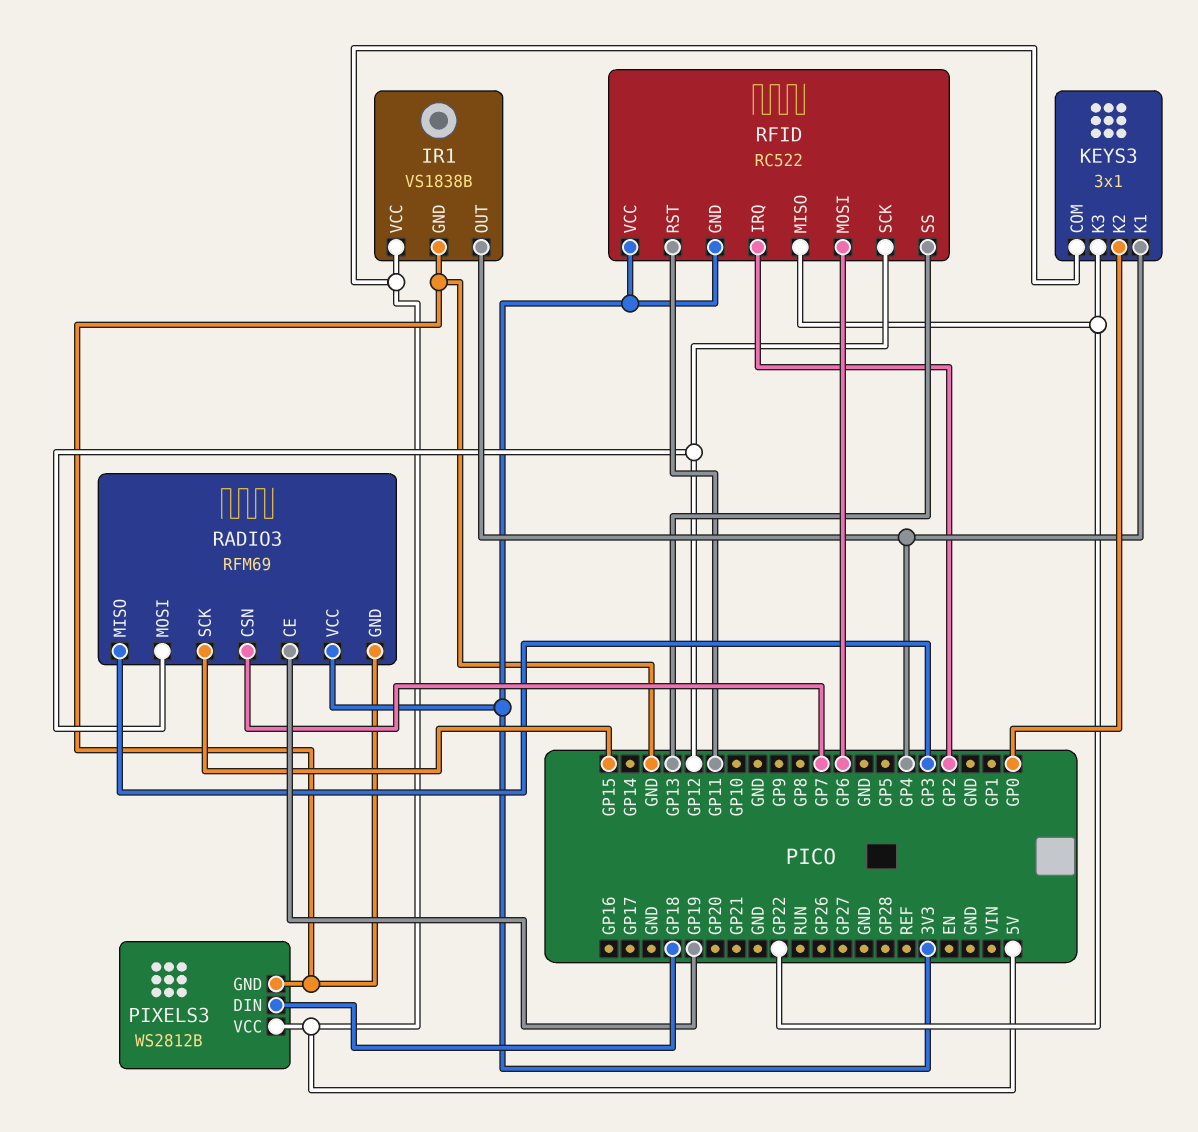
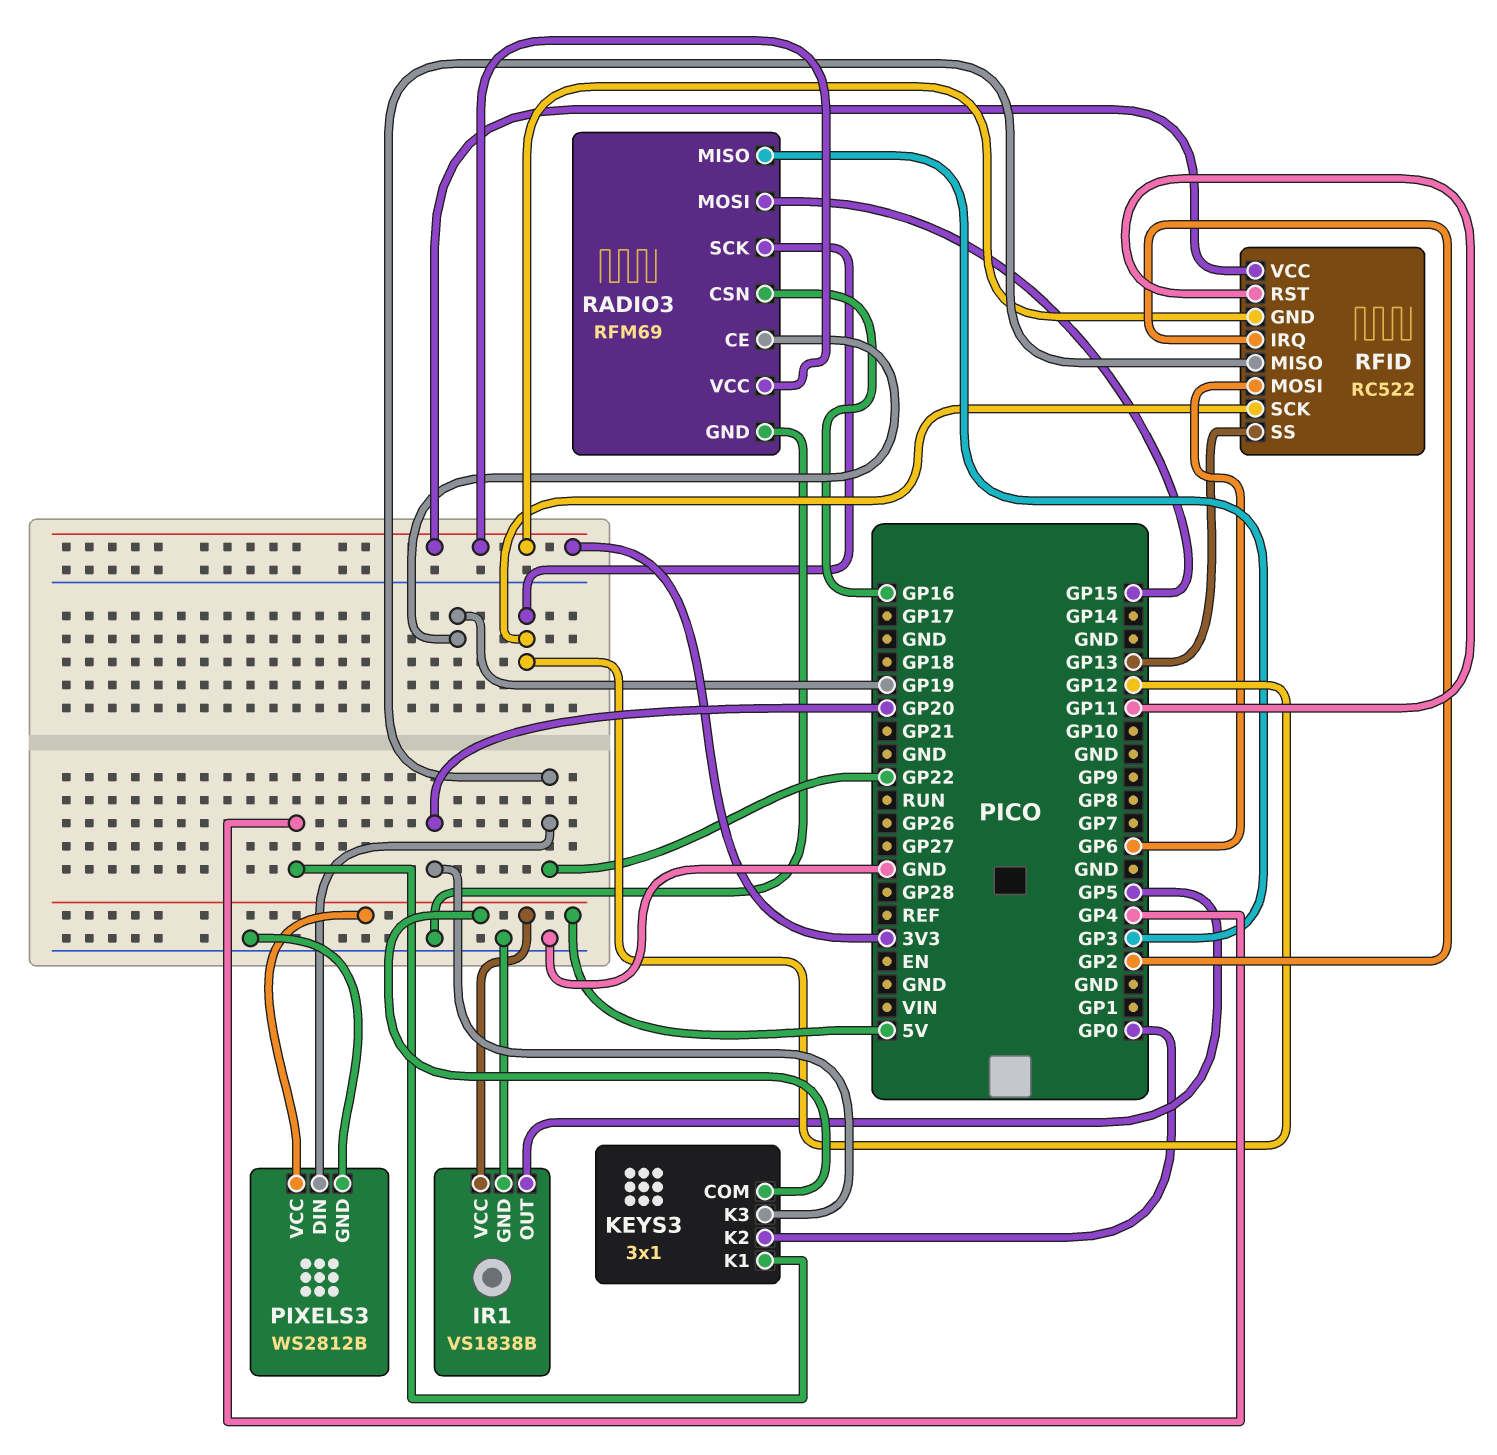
IR1 pin OUT: GP4 -> GP5
KEYS3 pin K3: GP22 -> GP20
PIXELS3 pin DIN: GP18 -> GP22
RADIO3 pin CSN: GP7 -> GP16
RADIO3 pin MOSI: GP12 -> GP15
RADIO3 pin SCK: GP15 -> GP12

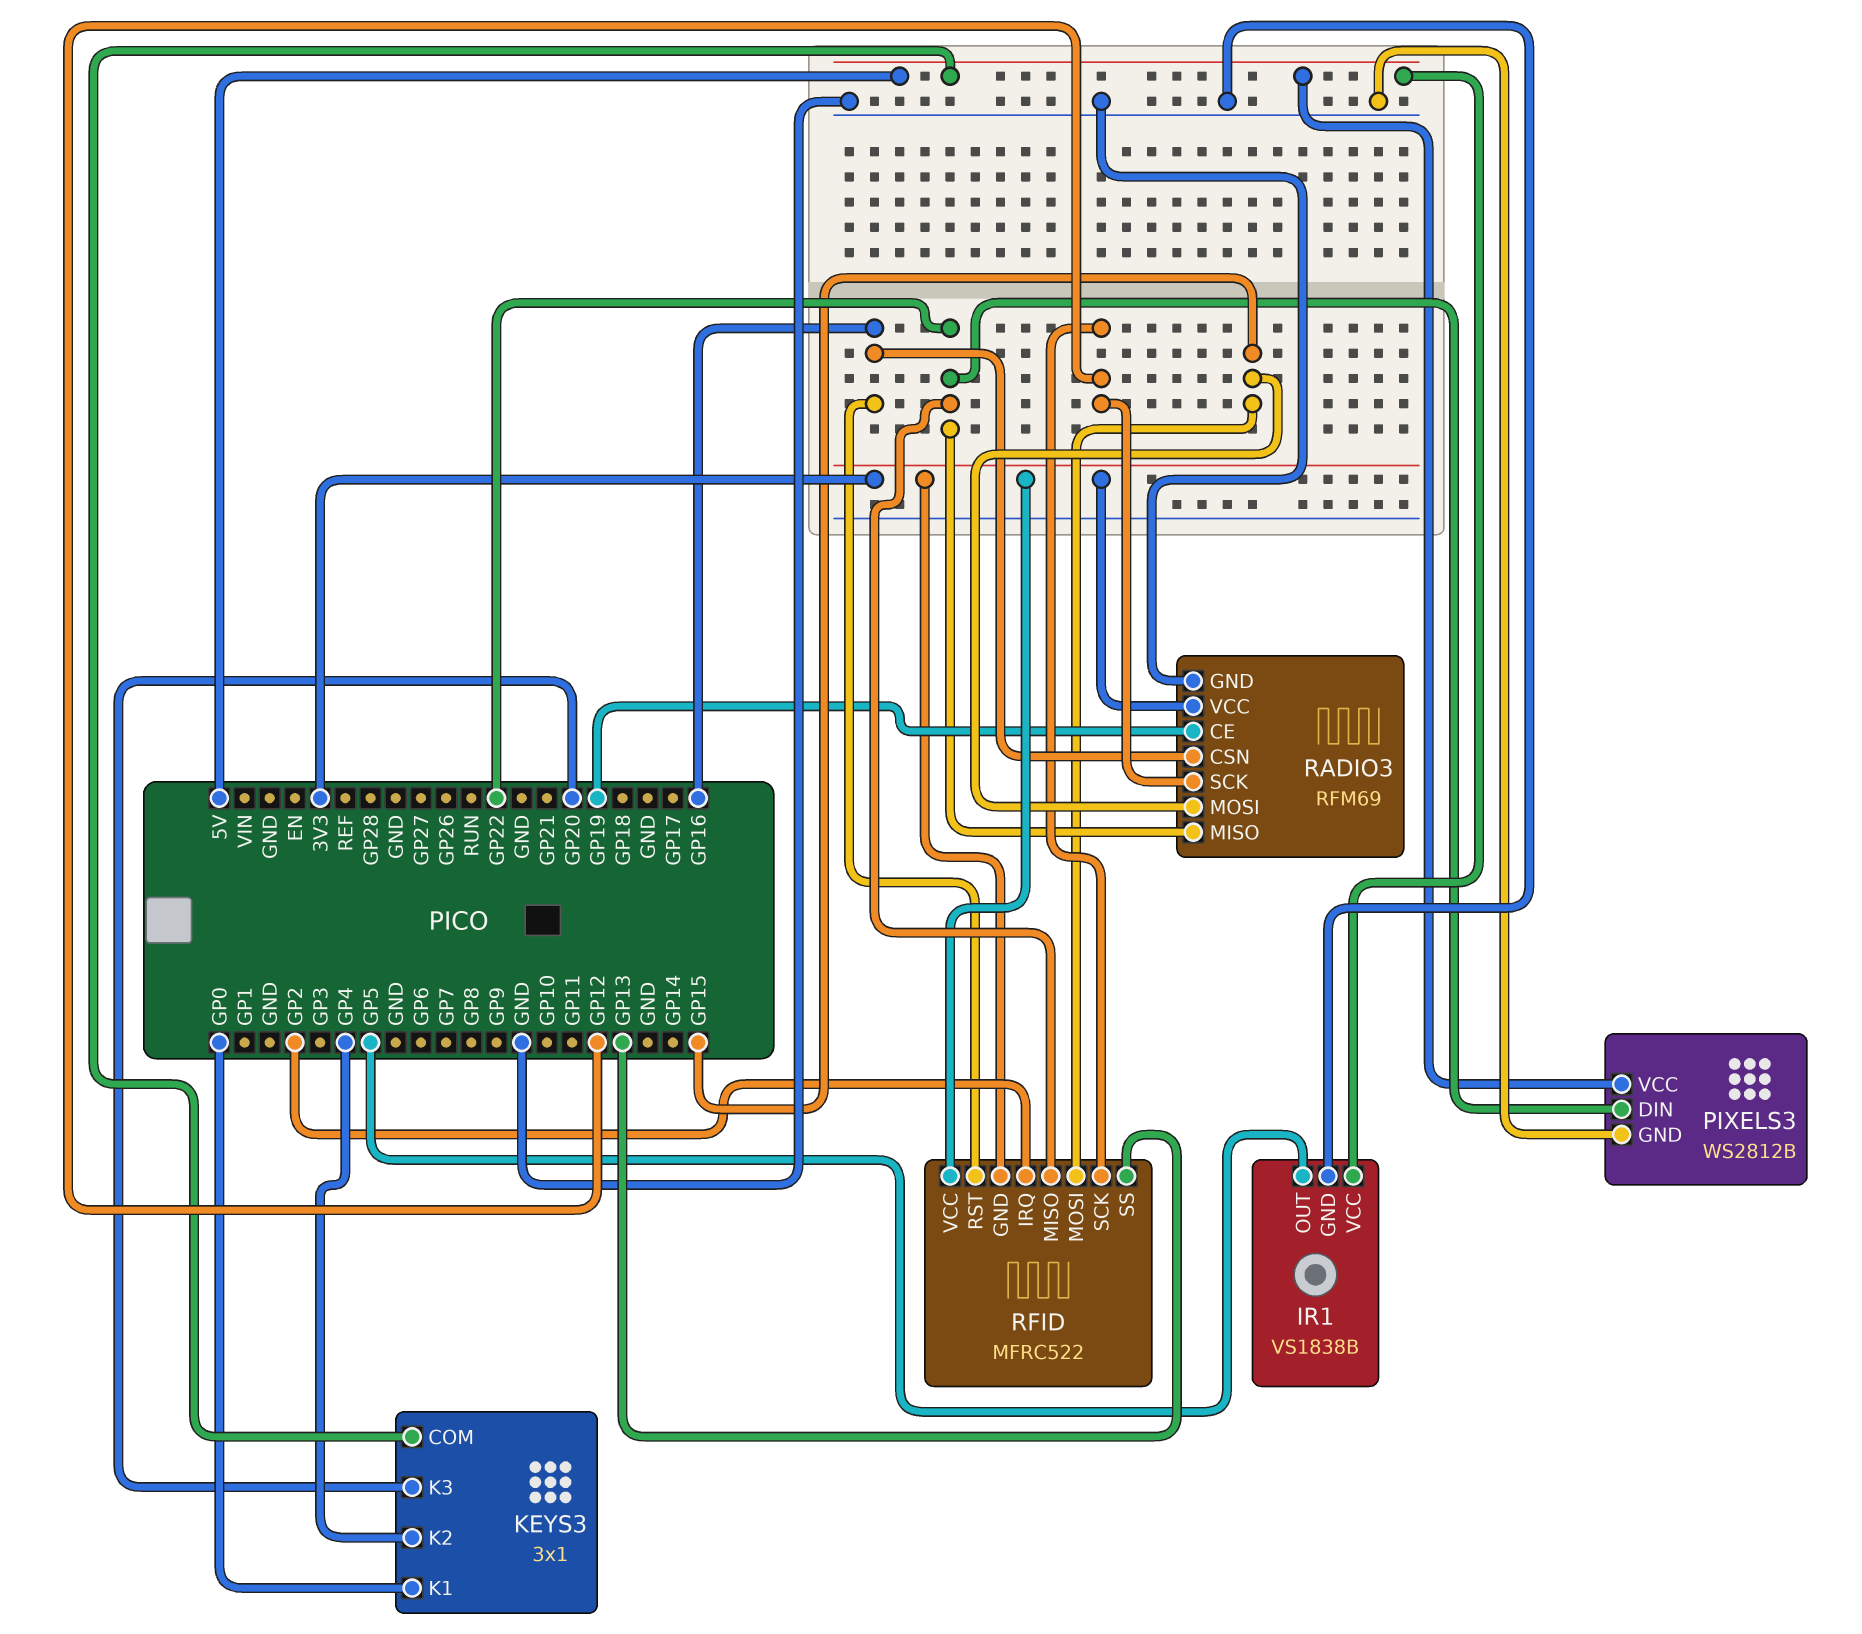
KEYS3 pin K1: GP4 -> GP0
KEYS3 pin K2: GP0 -> GP4
RADIO3 pin MISO: GP3 -> GP22
RFID: RC522 -> MFRC522
RFID pin MOSI: GP6 -> GP15
RFID pin RST: GP11 -> GP16

